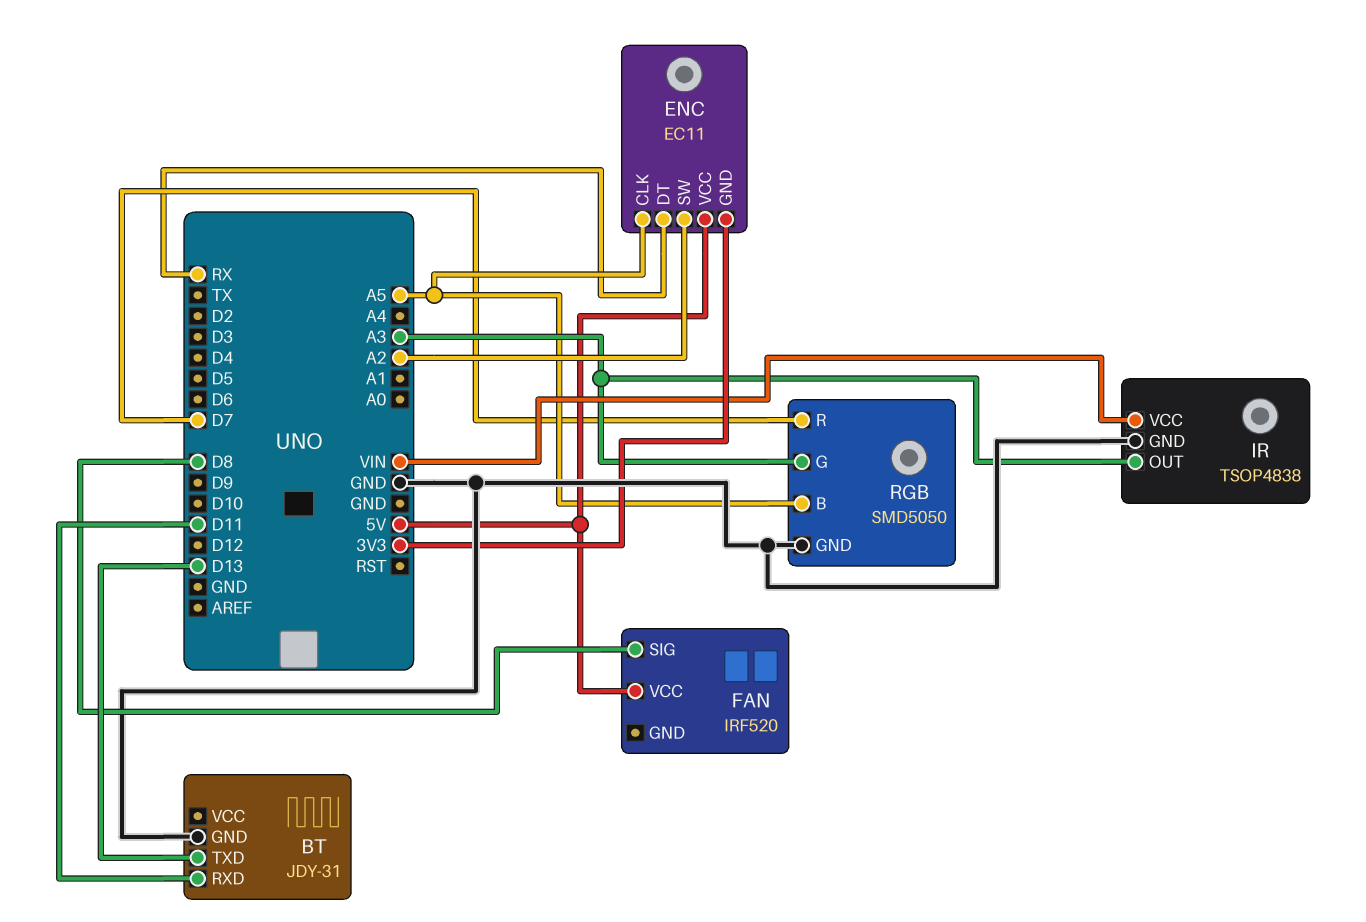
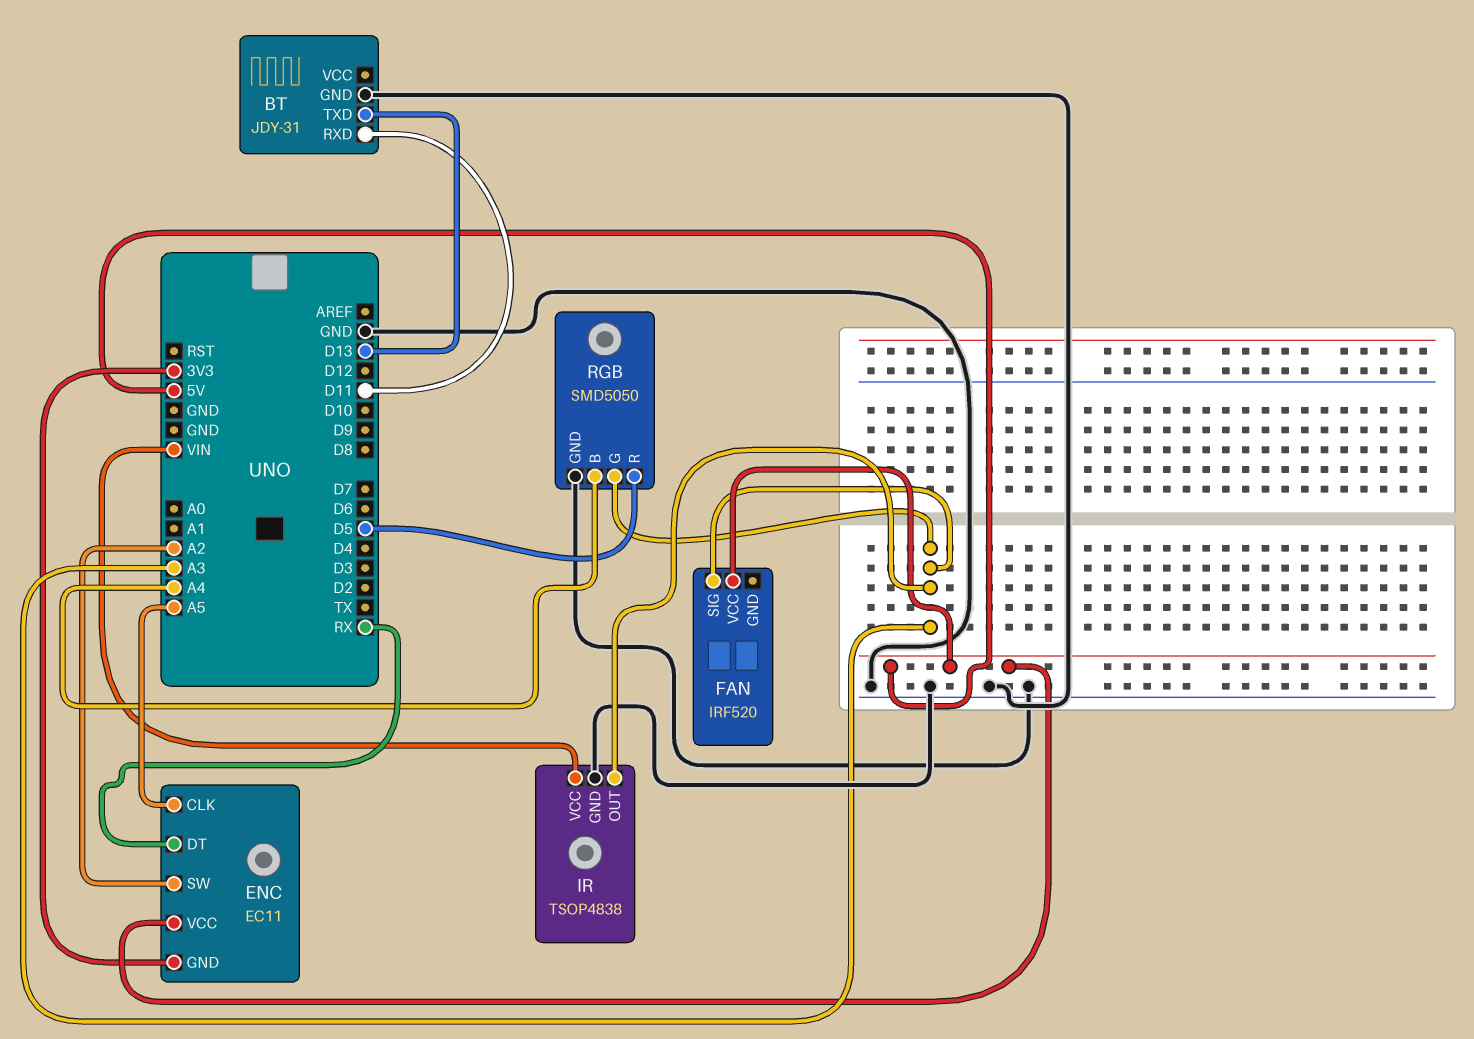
FAN pin SIG: D8 -> A3
RGB pin B: A5 -> A4
RGB pin R: D7 -> D5

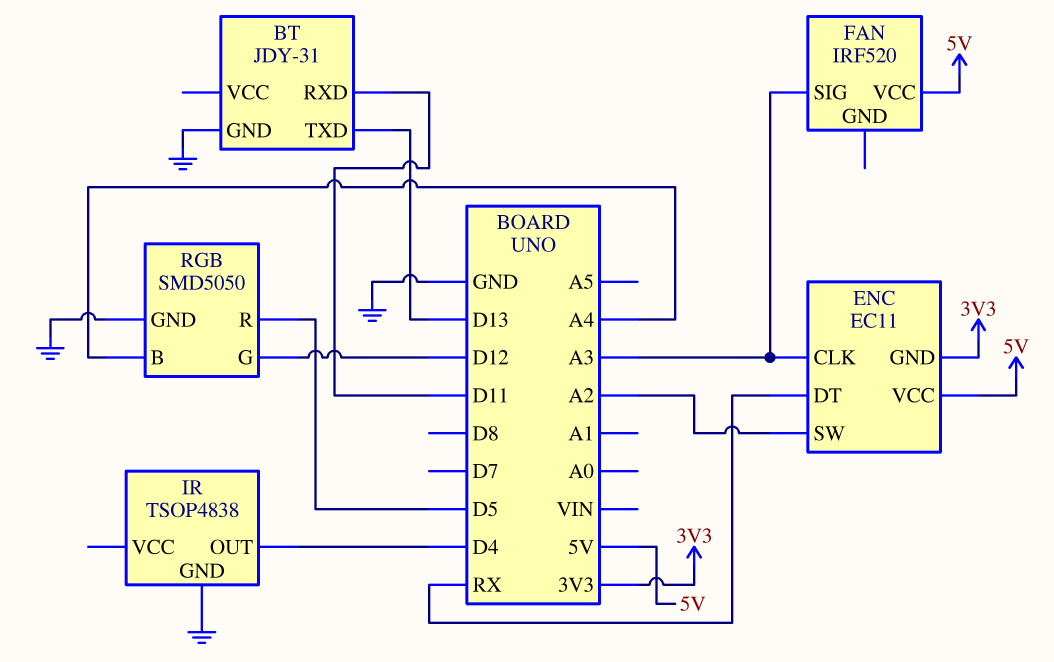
ENC pin CLK: A5 -> A3
IR pin OUT: A3 -> D4
IR pin VCC: VIN -> none
RGB pin G: A3 -> D12

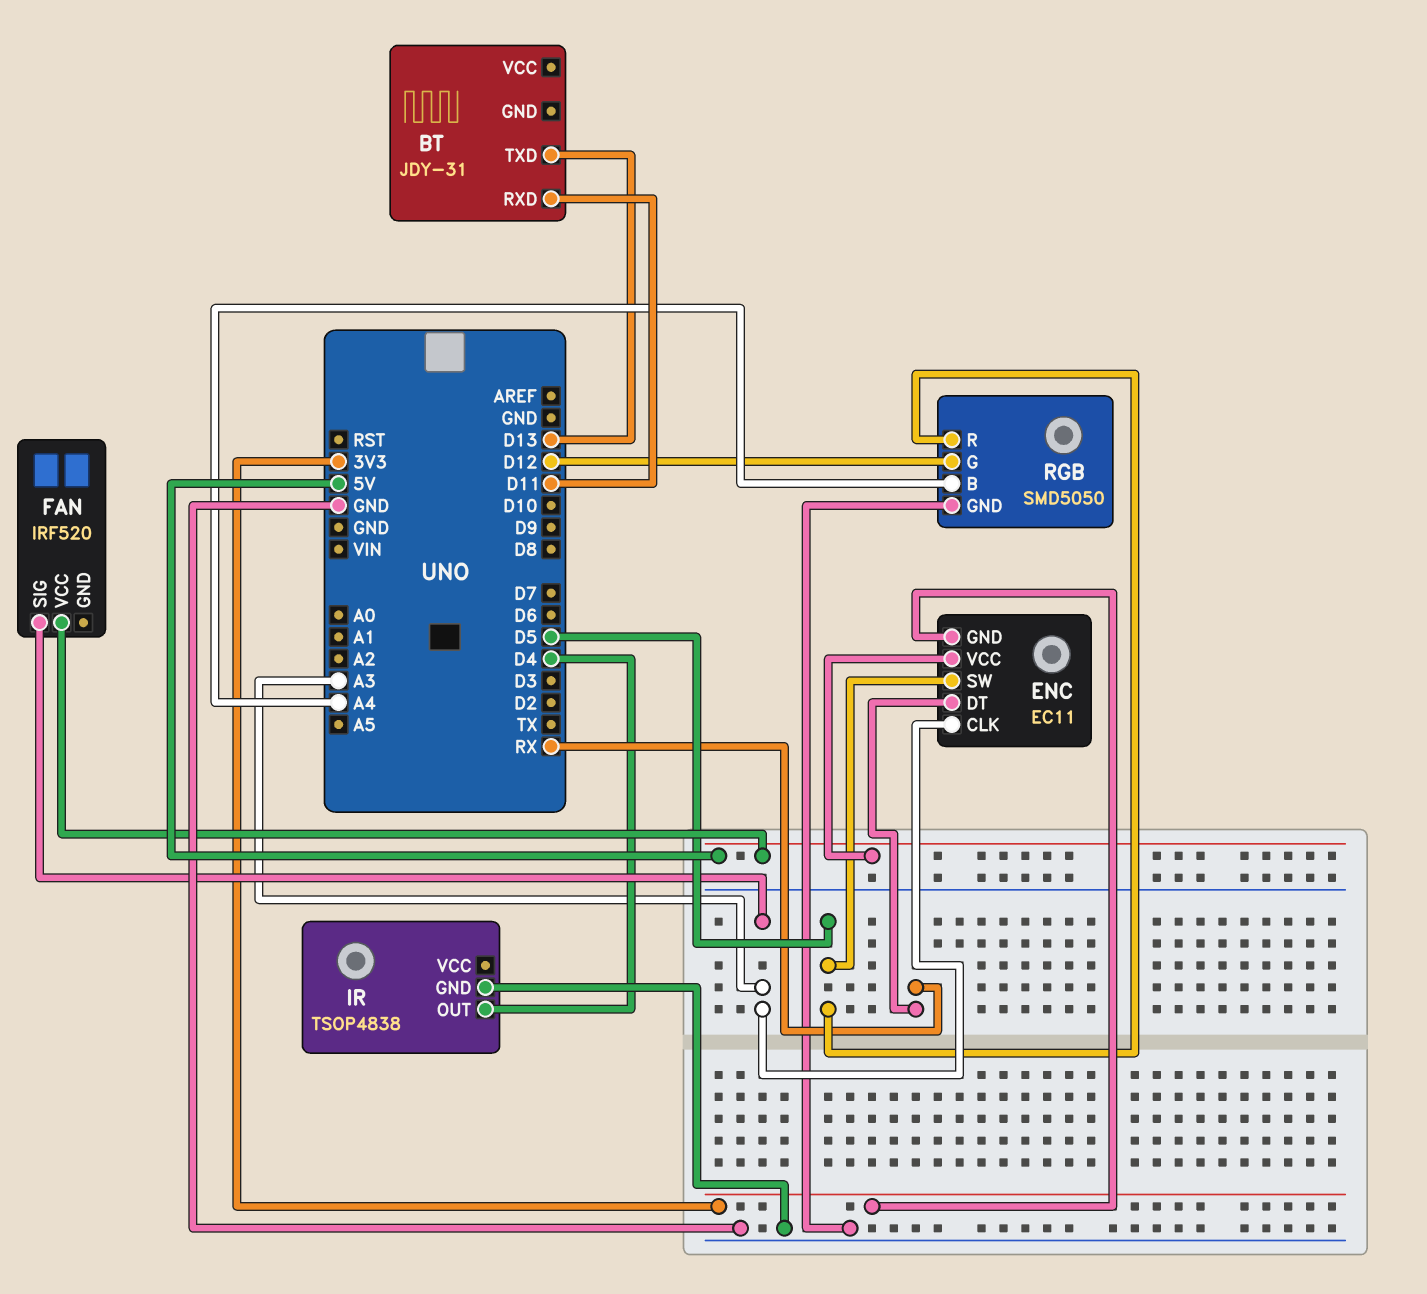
BT pin GND: GND -> none
ENC pin SW: A2 -> D5

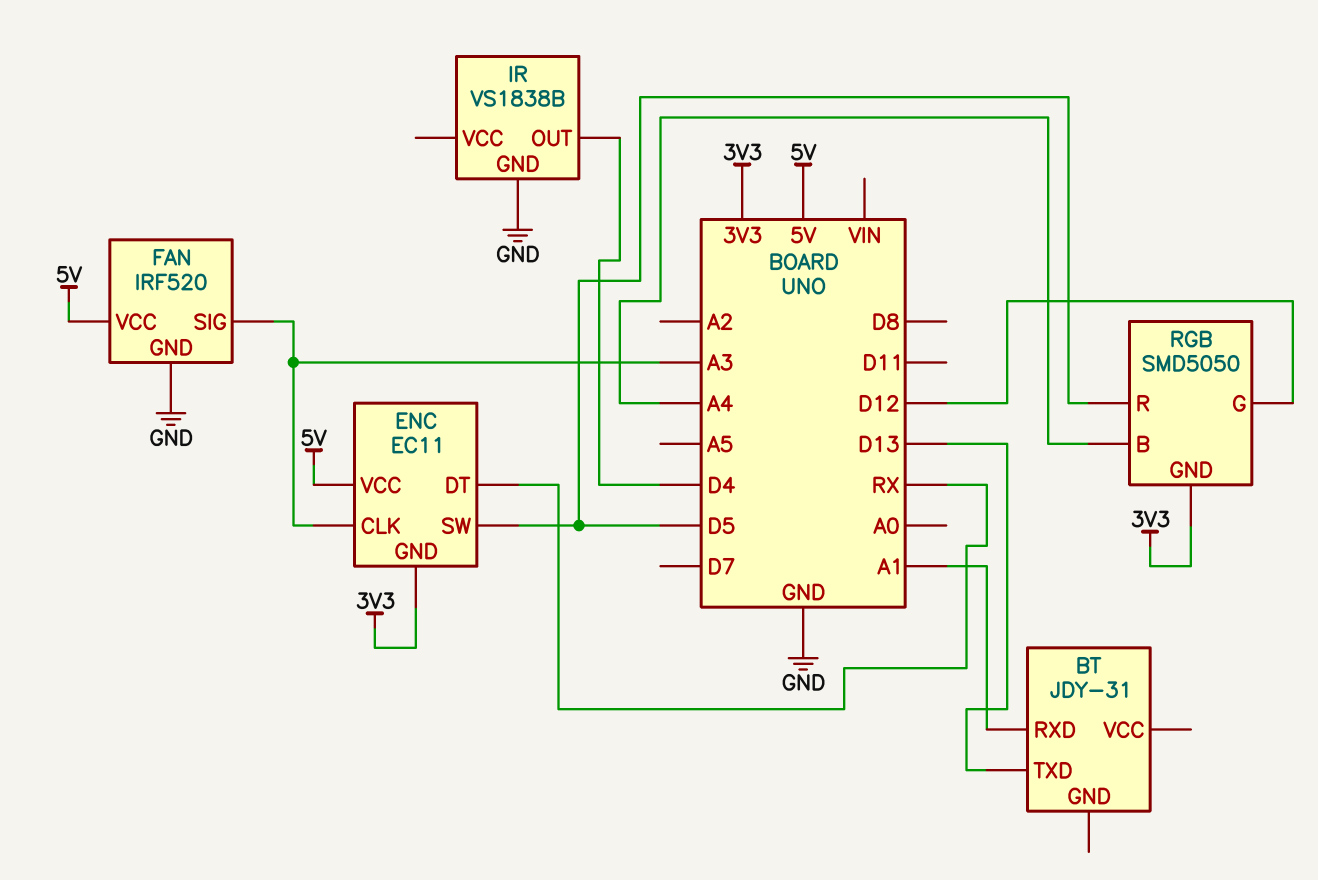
BT pin RXD: D11 -> A1
FAN pin GND: none -> GND
IR: TSOP4838 -> VS1838B
RGB pin GND: GND -> 3V3

